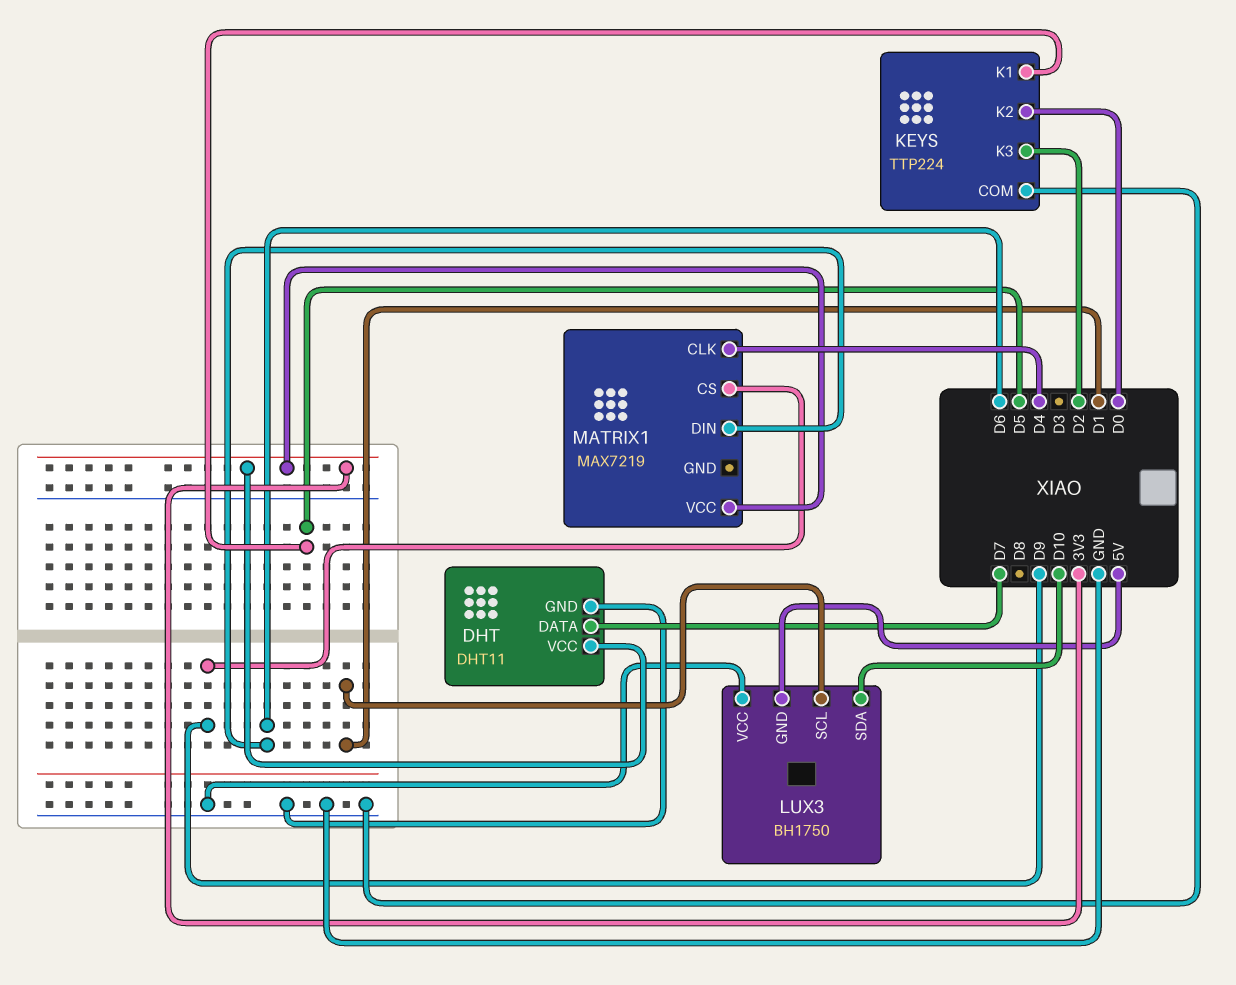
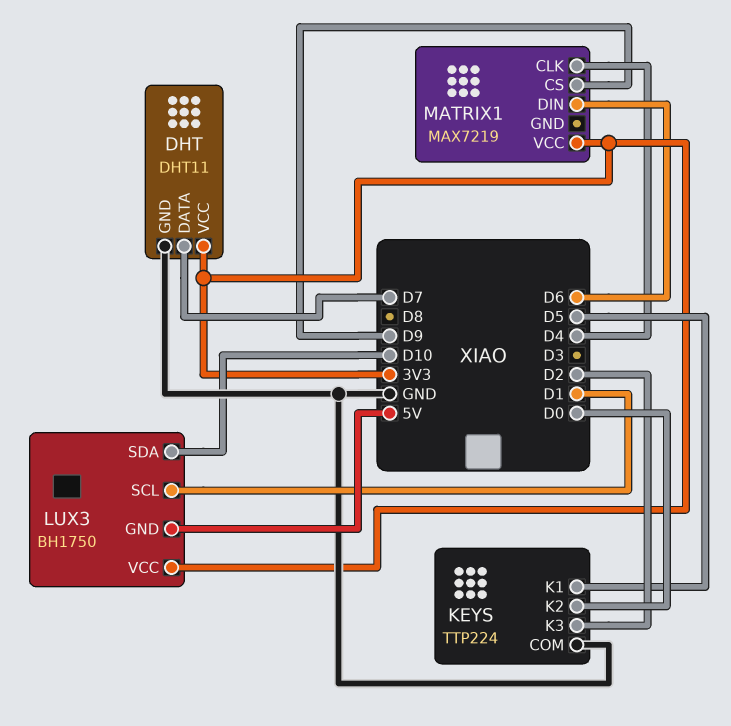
LUX3 pin VCC: GND -> 3V3

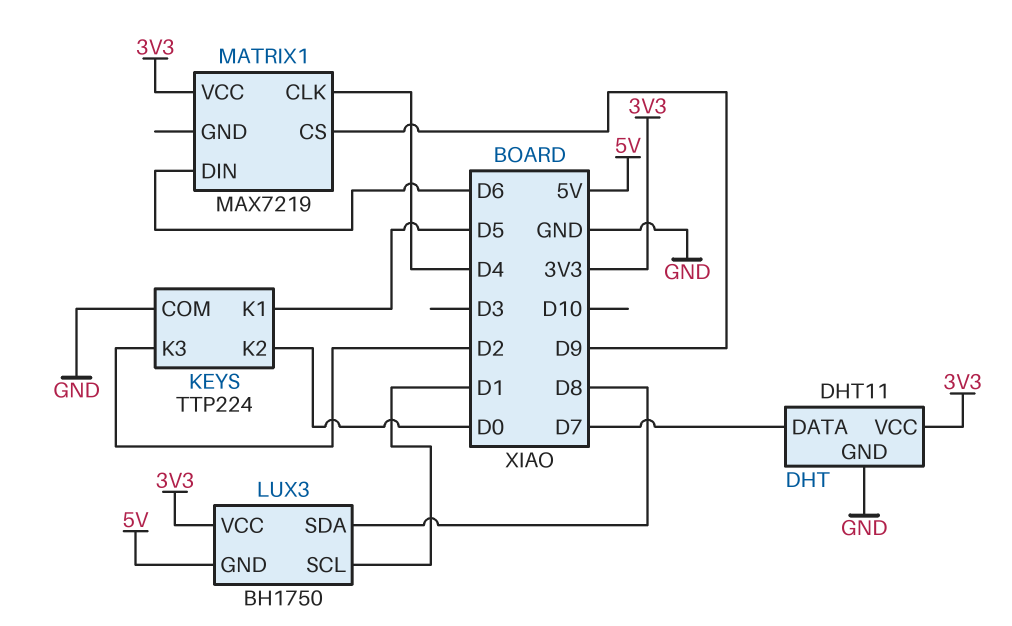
LUX3 pin SDA: D10 -> D8

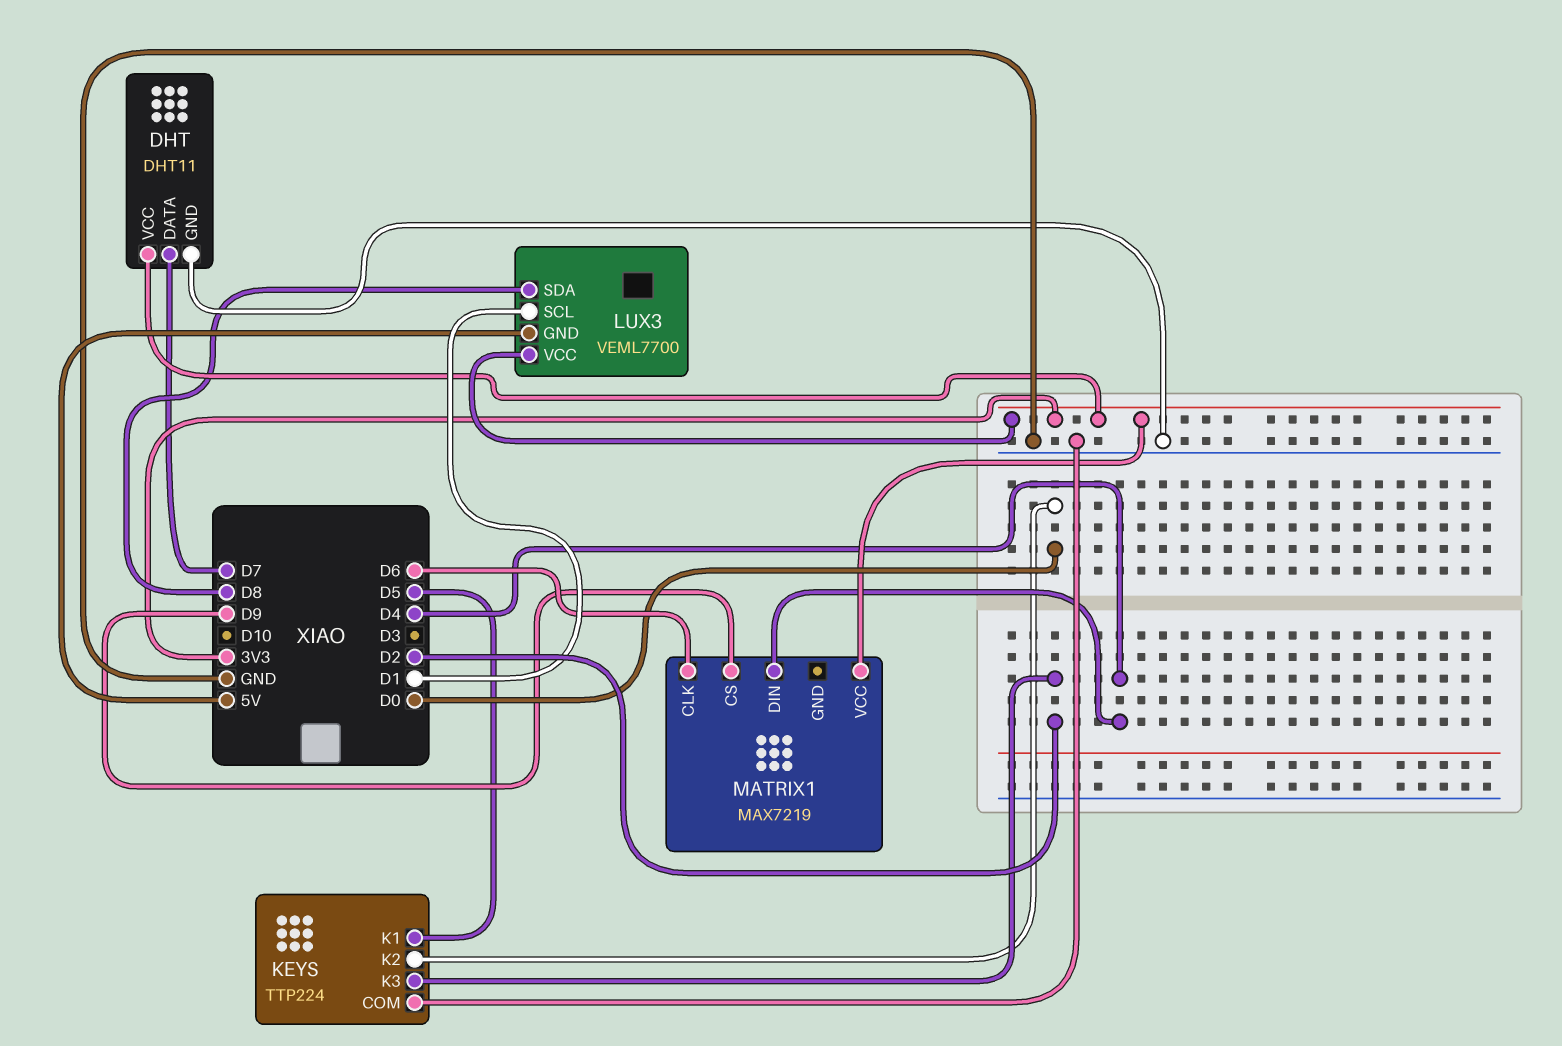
LUX3: BH1750 -> VEML7700
MATRIX1 pin CLK: D4 -> D6
MATRIX1 pin DIN: D6 -> D4

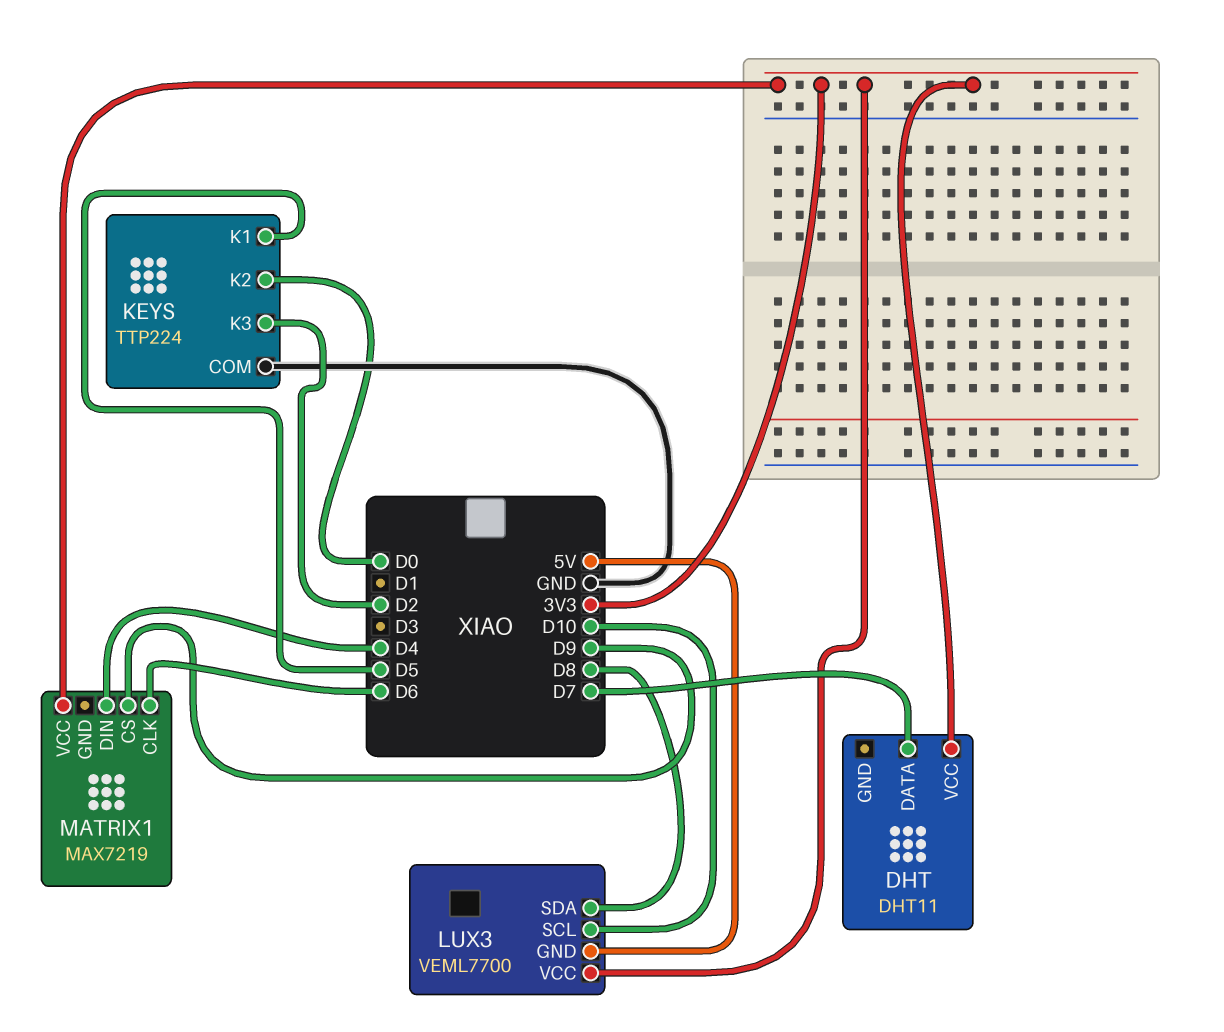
DHT pin GND: GND -> none
LUX3 pin SCL: D1 -> D10

